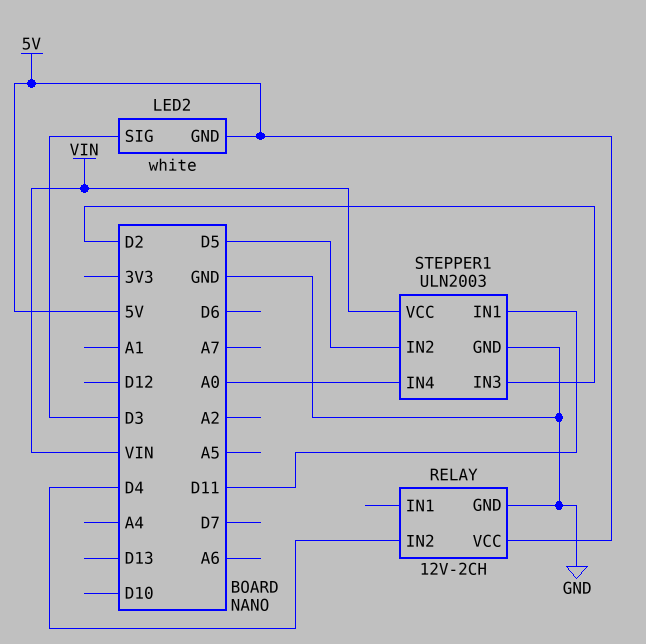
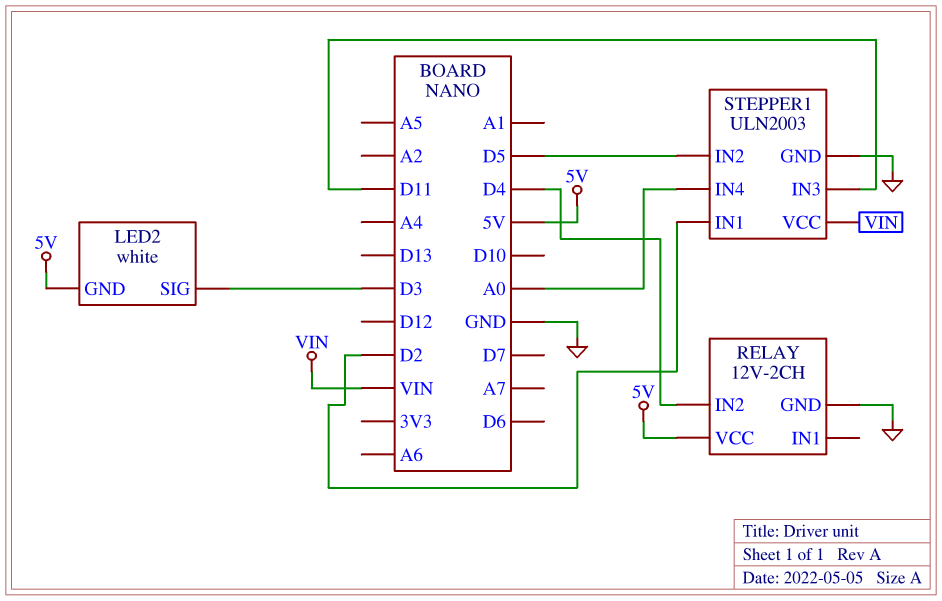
STEPPER1 pin IN1: D11 -> D2
STEPPER1 pin IN3: D2 -> D11

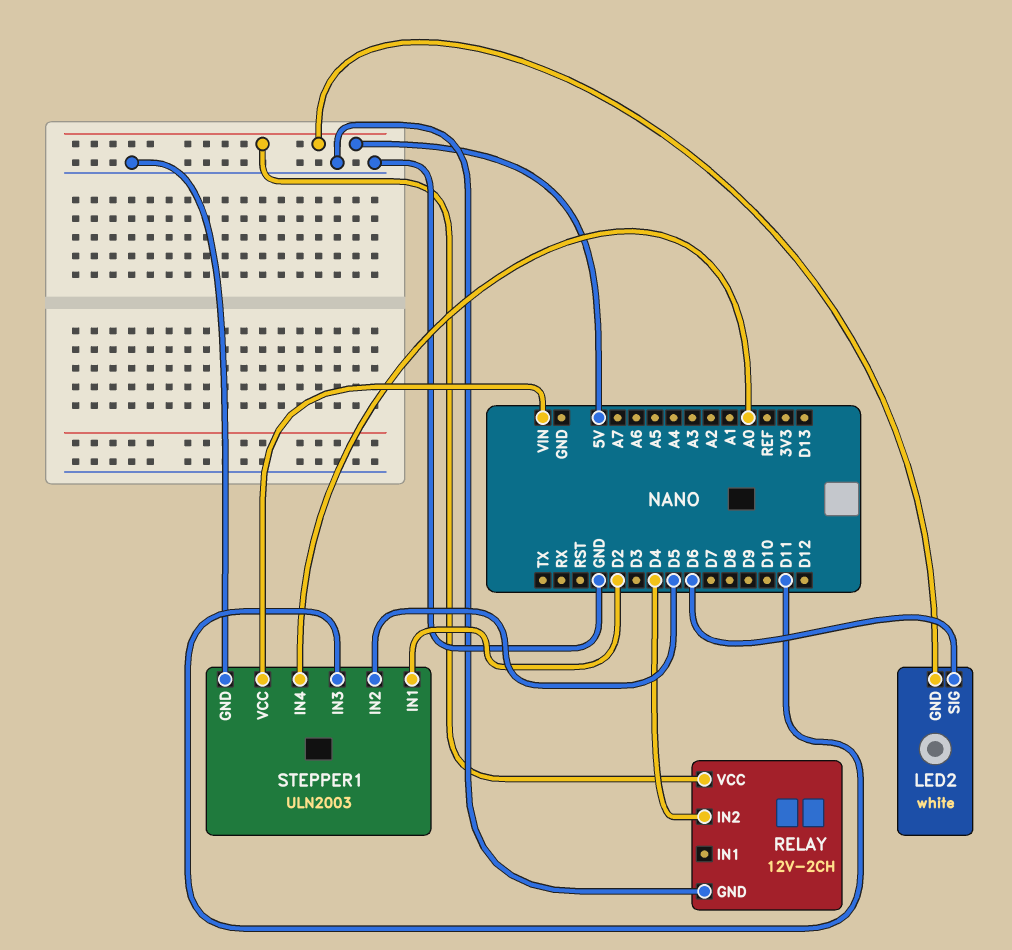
LED2 pin SIG: D3 -> D6

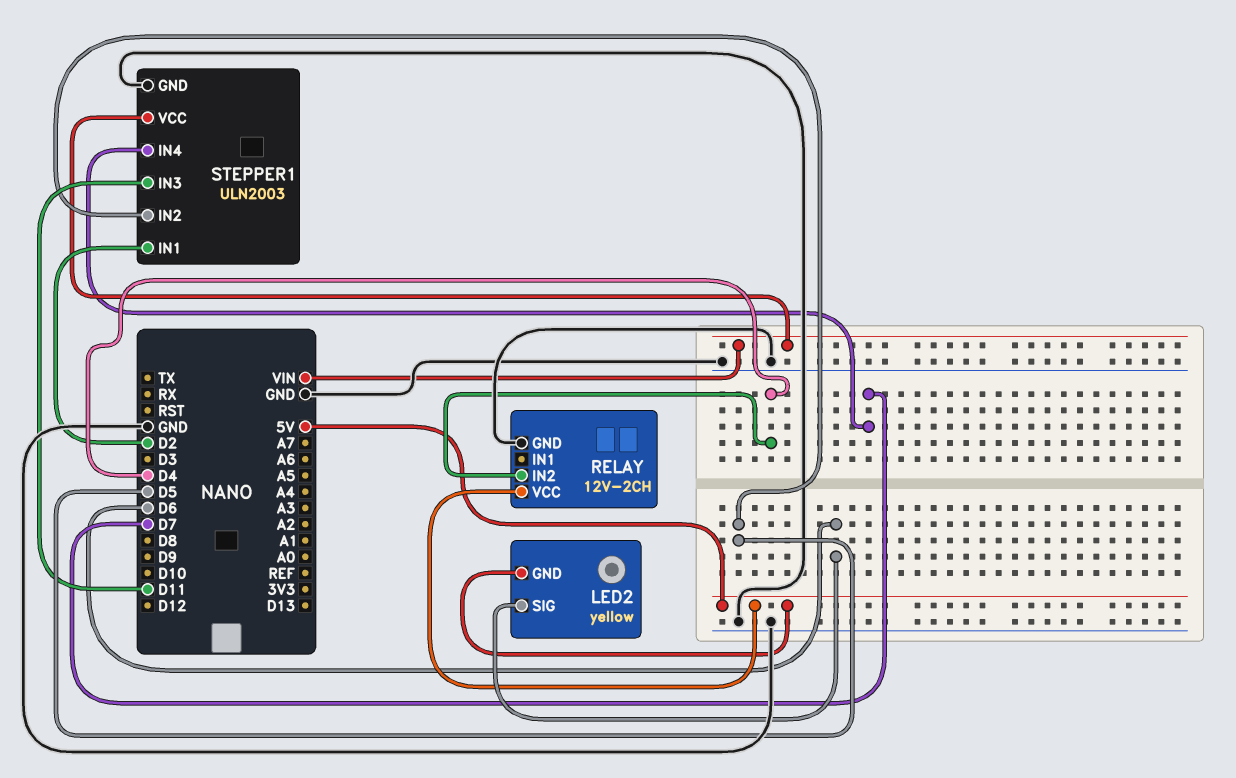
LED2: white -> yellow
STEPPER1 pin IN4: A0 -> D7

